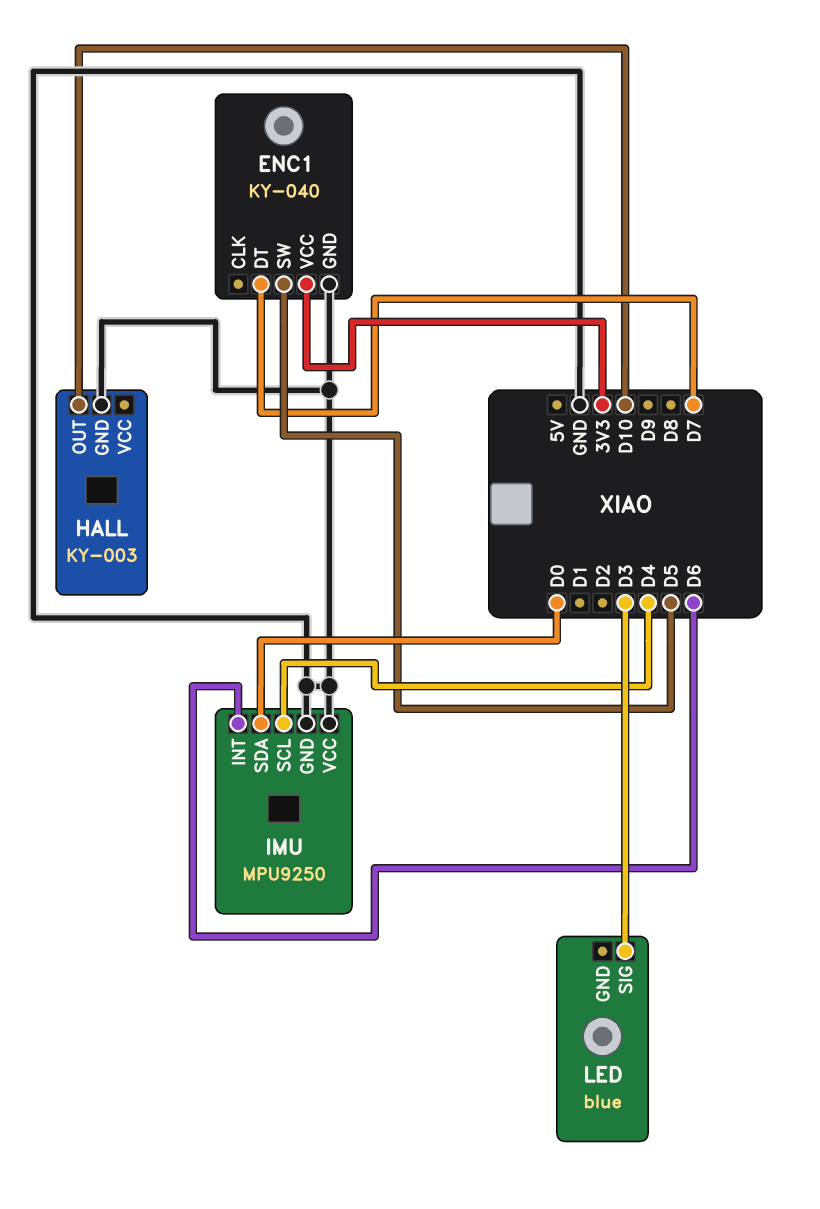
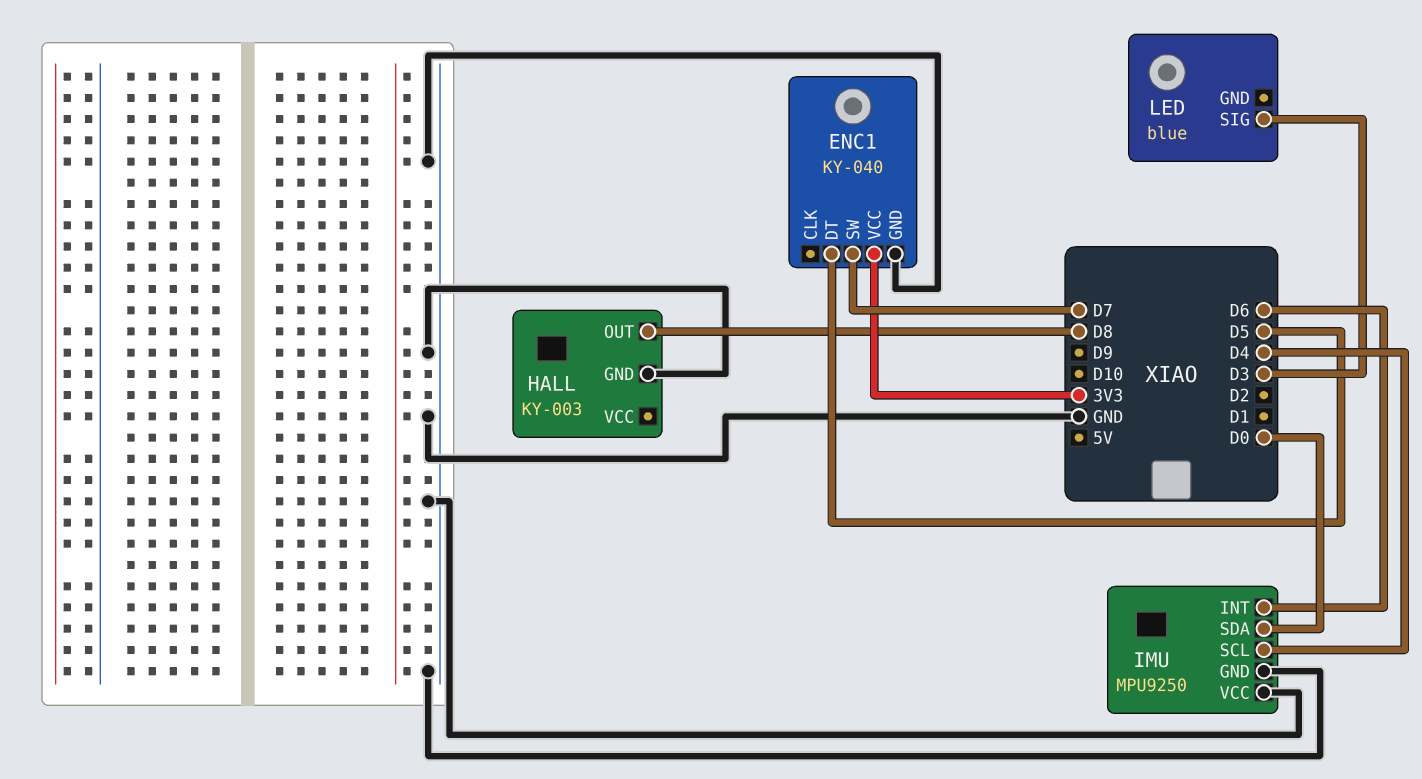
ENC1 pin DT: D7 -> D5
ENC1 pin SW: D5 -> D7
HALL pin OUT: D10 -> D8

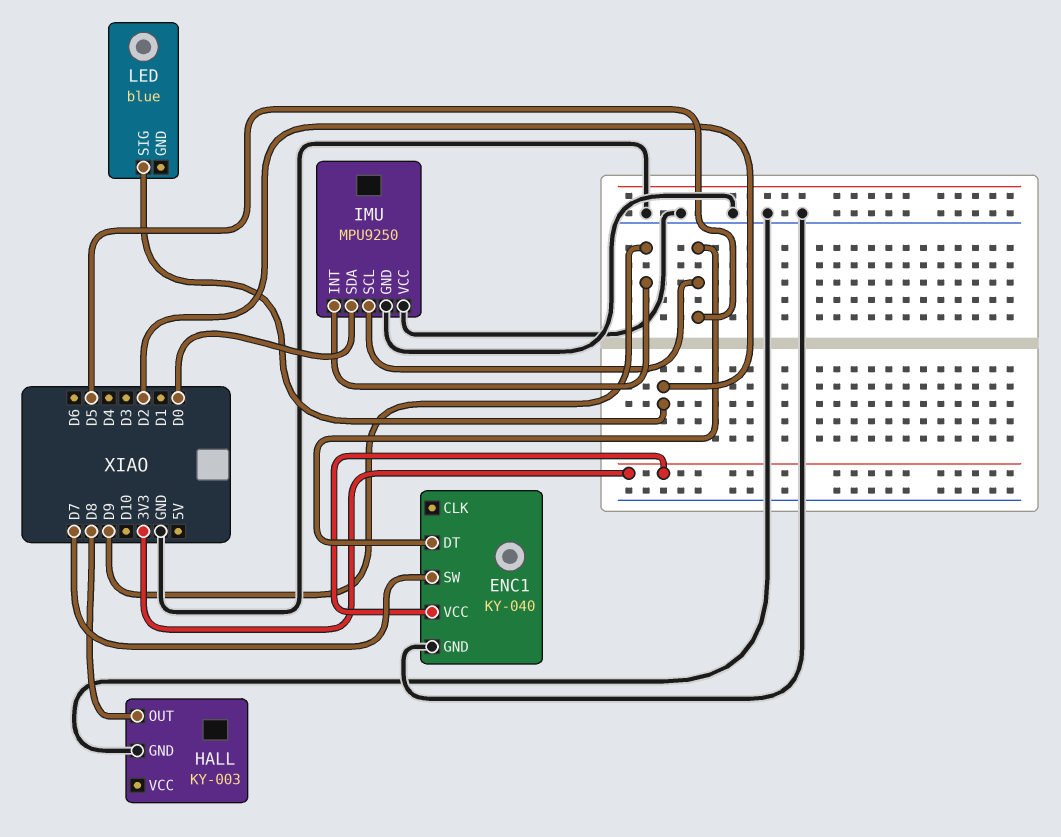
IMU pin INT: D6 -> D9
IMU pin SCL: D4 -> D5
LED pin SIG: D3 -> D2

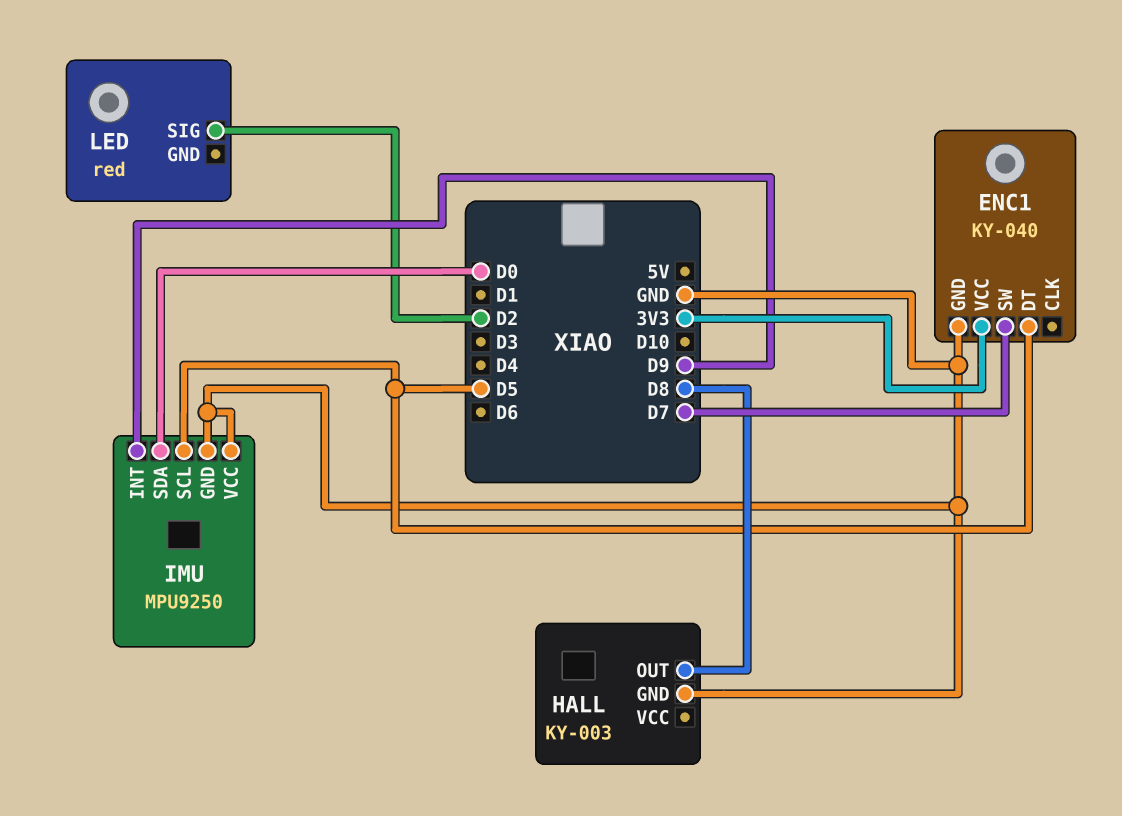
LED: blue -> red

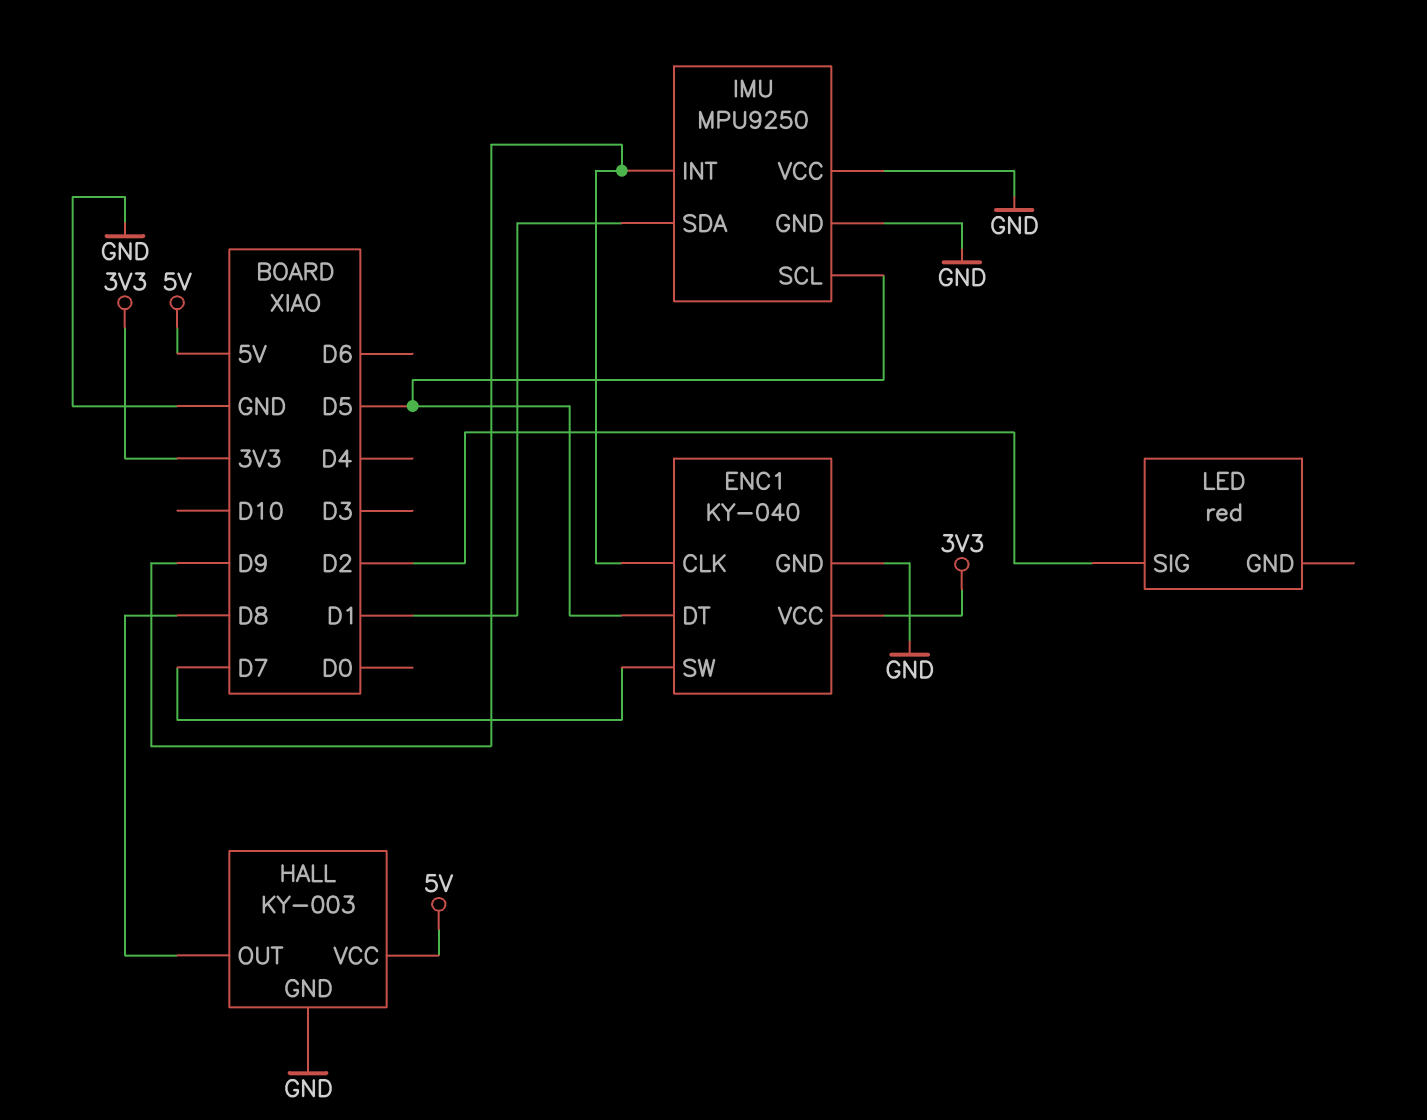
ENC1 pin CLK: none -> D9
HALL pin VCC: none -> 5V
IMU pin SDA: D0 -> D1

